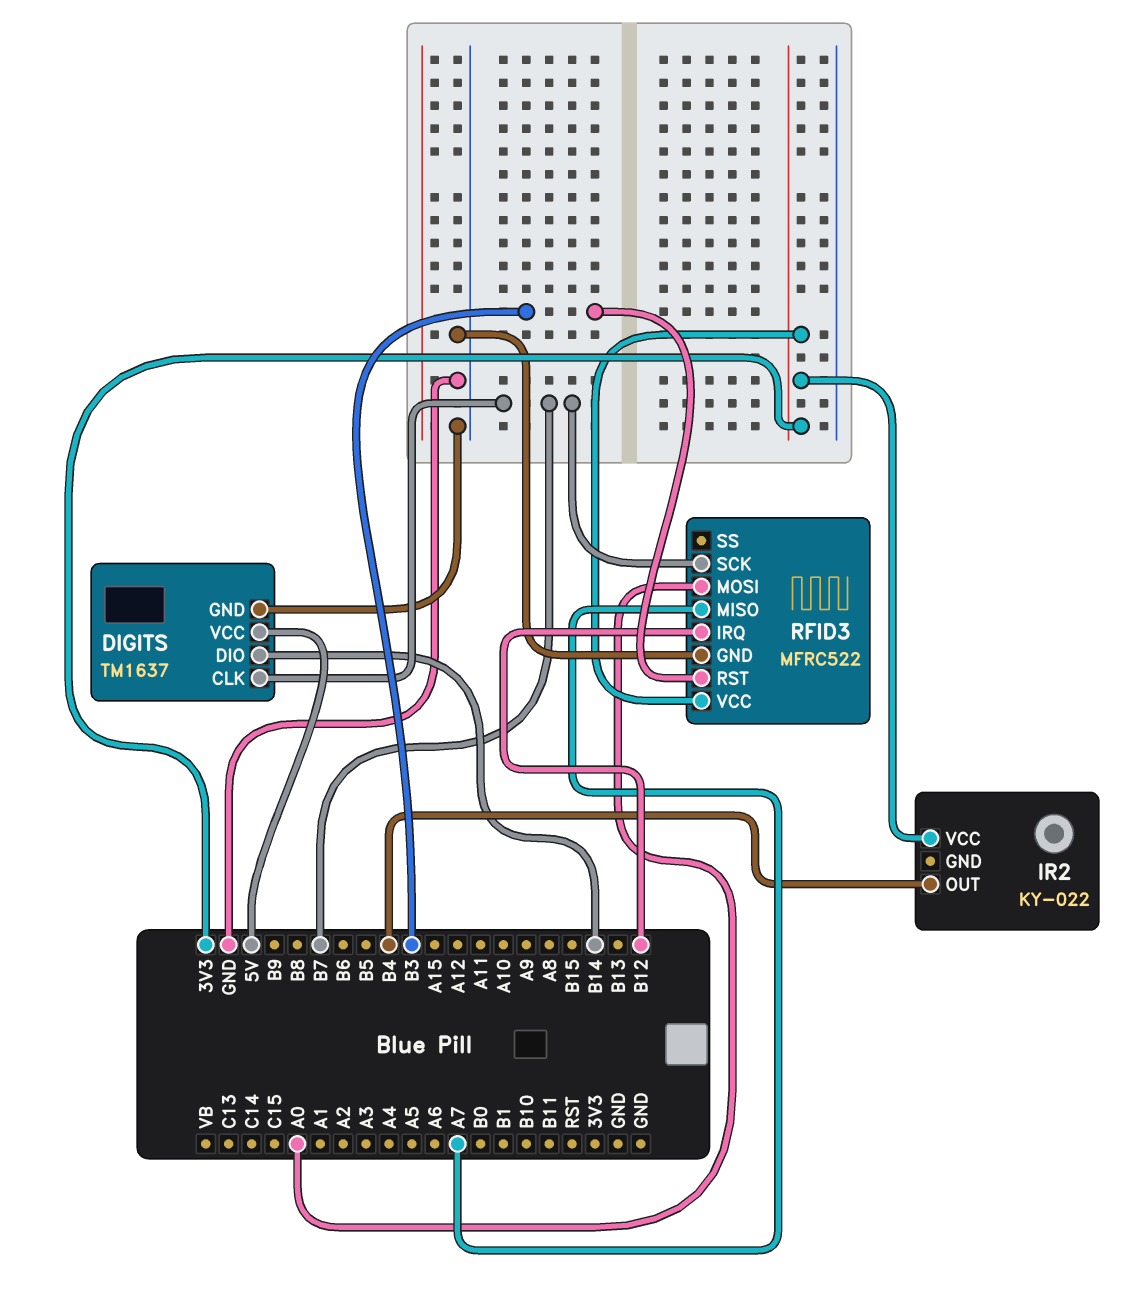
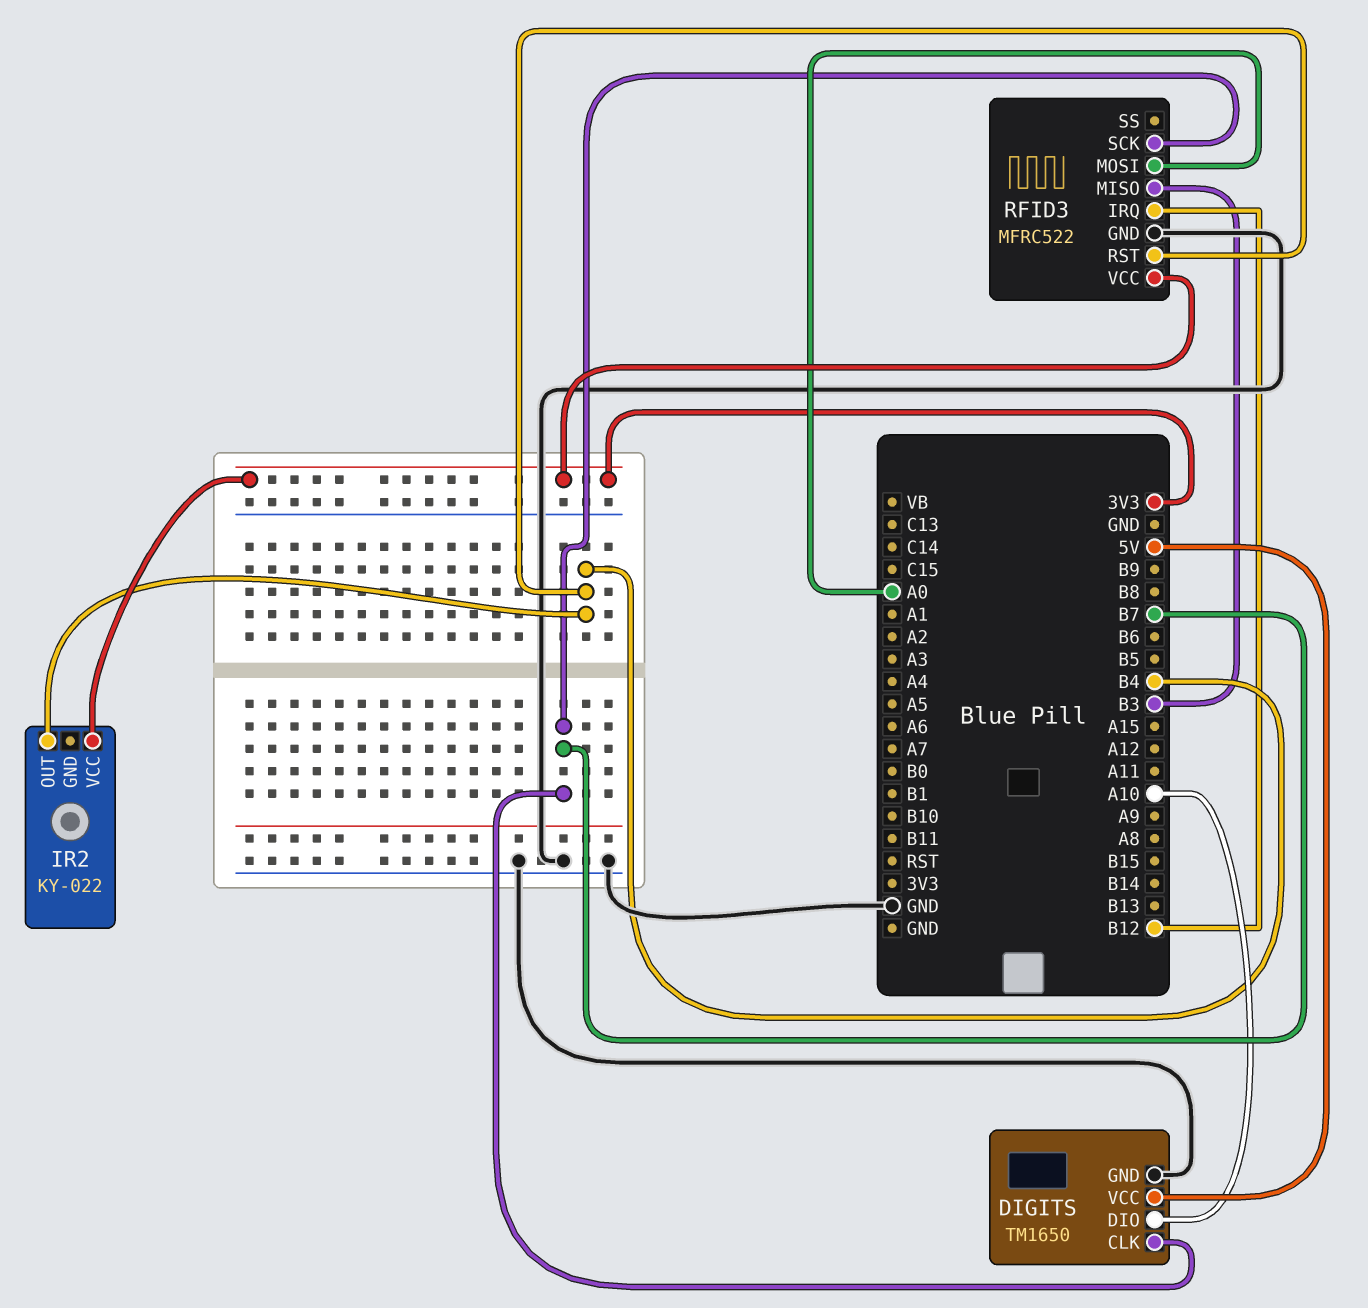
DIGITS: TM1637 -> TM1650
DIGITS pin DIO: B14 -> A10
RFID3 pin MISO: A7 -> B3
RFID3 pin RST: B3 -> B4

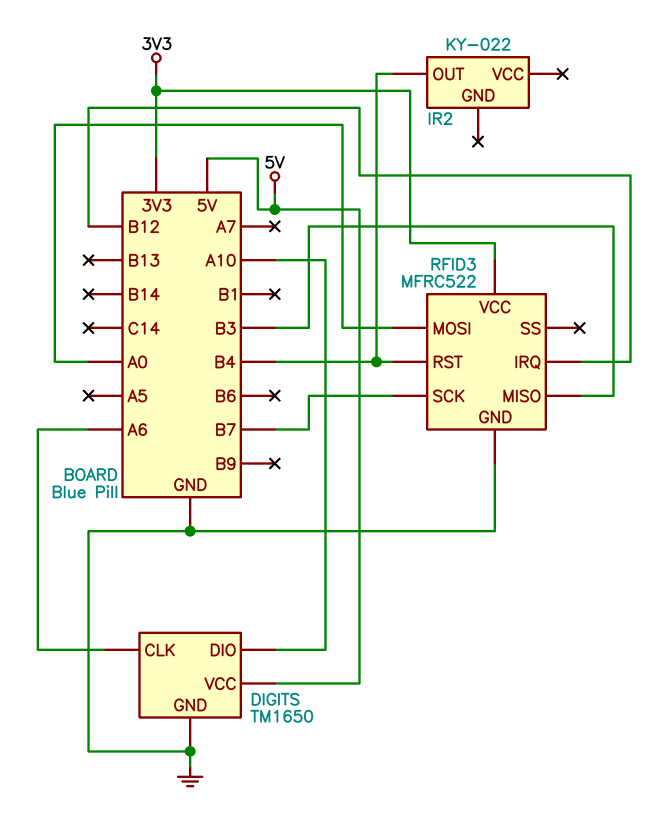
DIGITS pin CLK: B7 -> A6
IR2 pin VCC: 3V3 -> none

